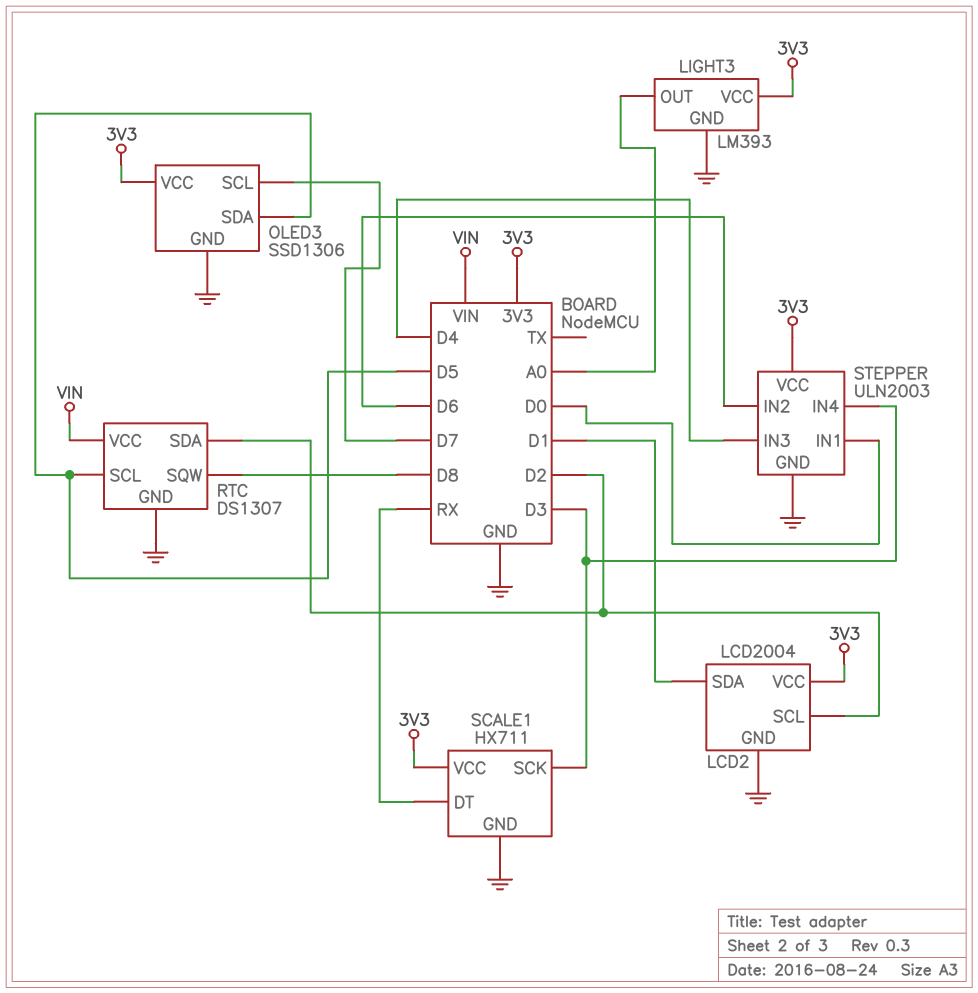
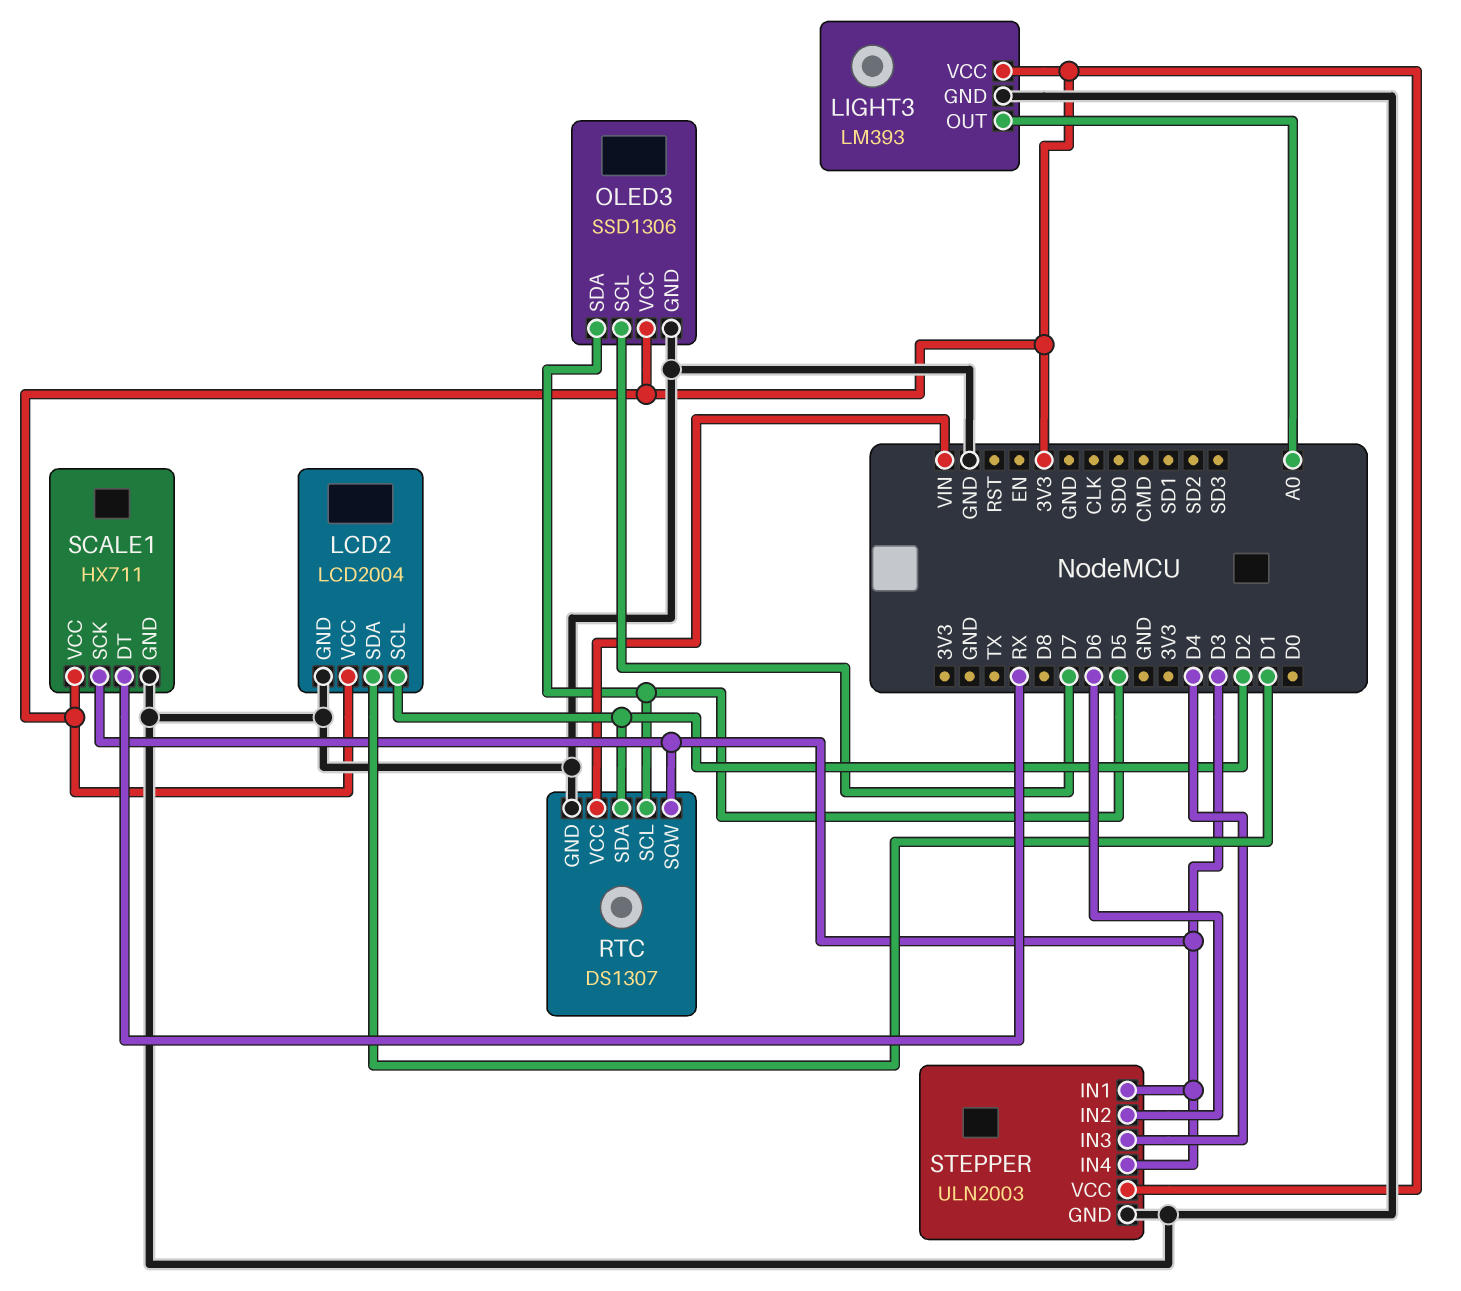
RTC pin SQW: D8 -> D3
STEPPER pin IN1: D0 -> D3

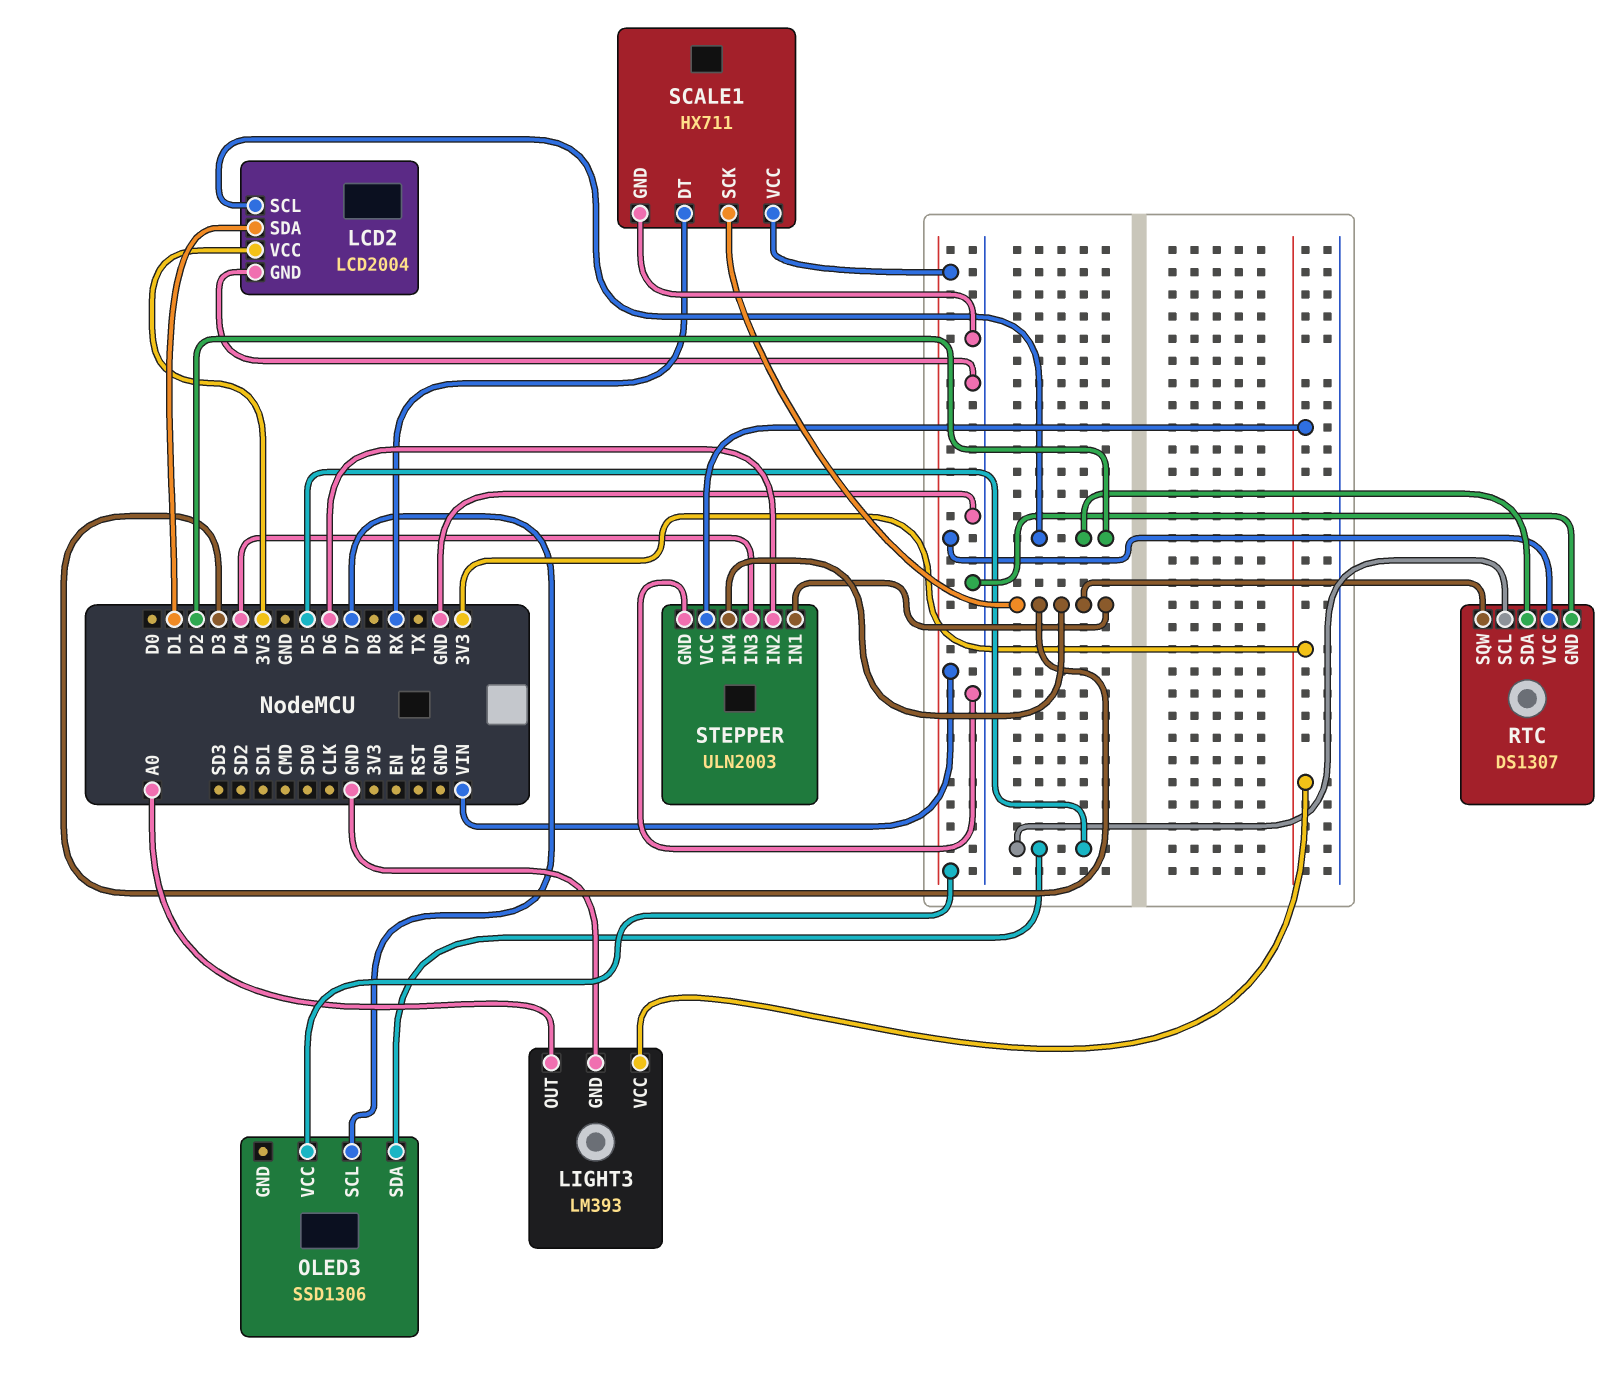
OLED3 pin GND: GND -> none
OLED3 pin VCC: 3V3 -> VIN
SCALE1 pin VCC: 3V3 -> VIN

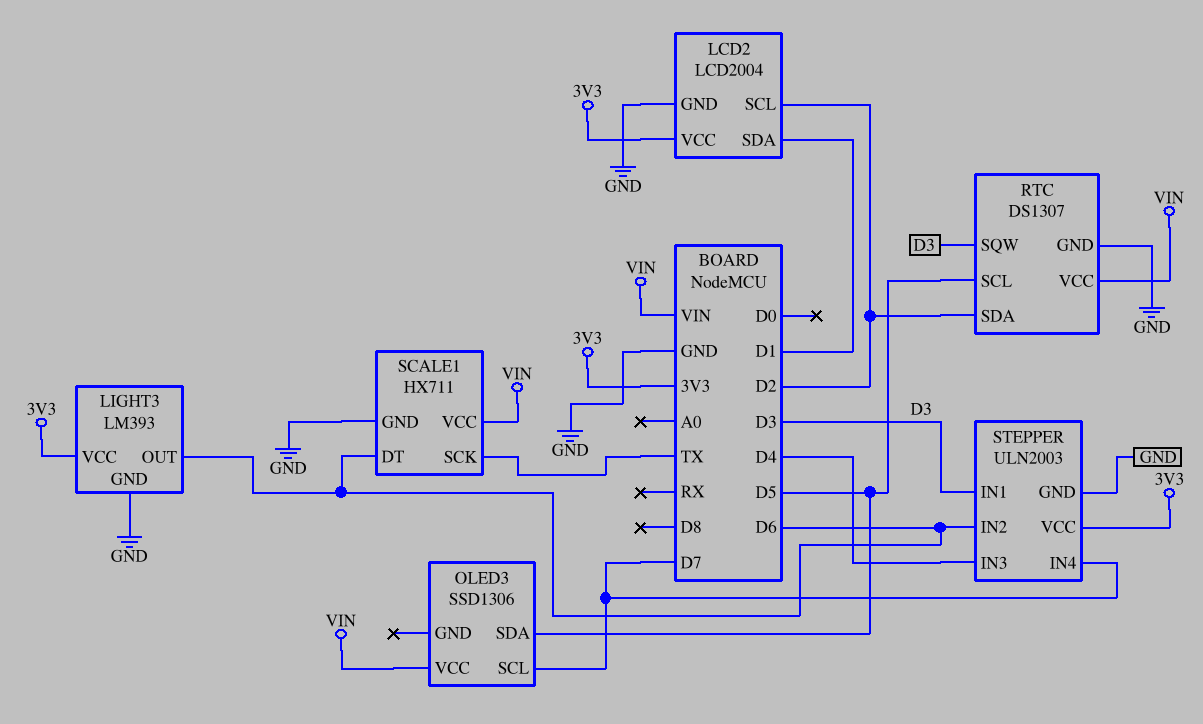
LIGHT3 pin OUT: A0 -> D6
SCALE1 pin DT: RX -> D6
SCALE1 pin SCK: D3 -> TX
STEPPER pin IN4: D3 -> D7

